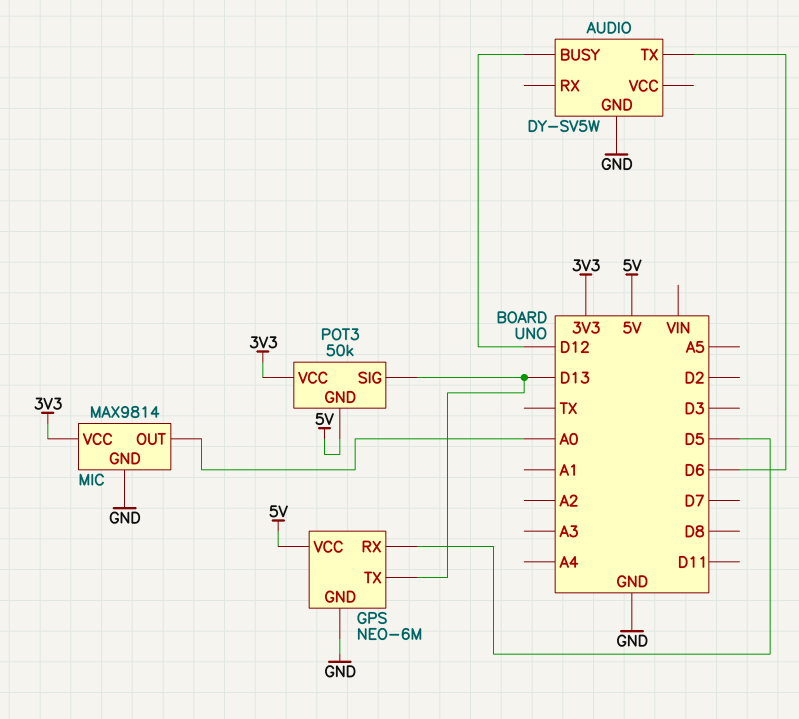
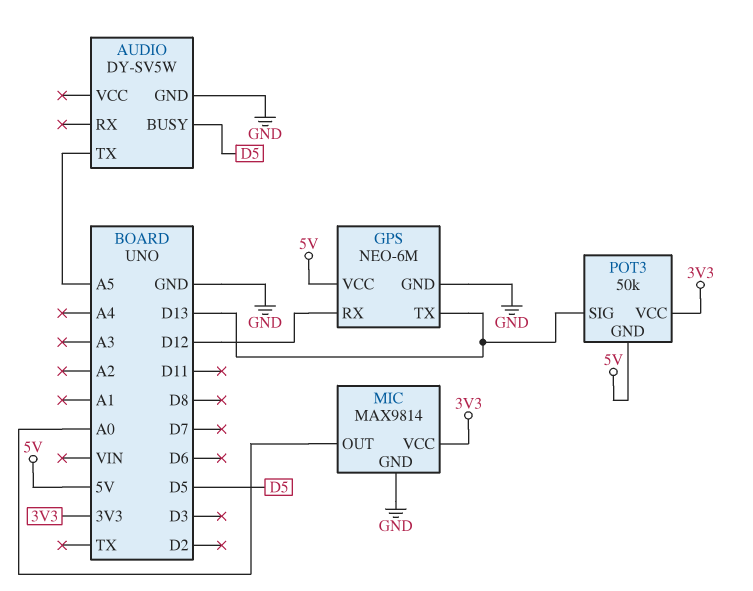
AUDIO pin BUSY: D12 -> D5
AUDIO pin TX: D6 -> A5
GPS pin RX: D5 -> D12

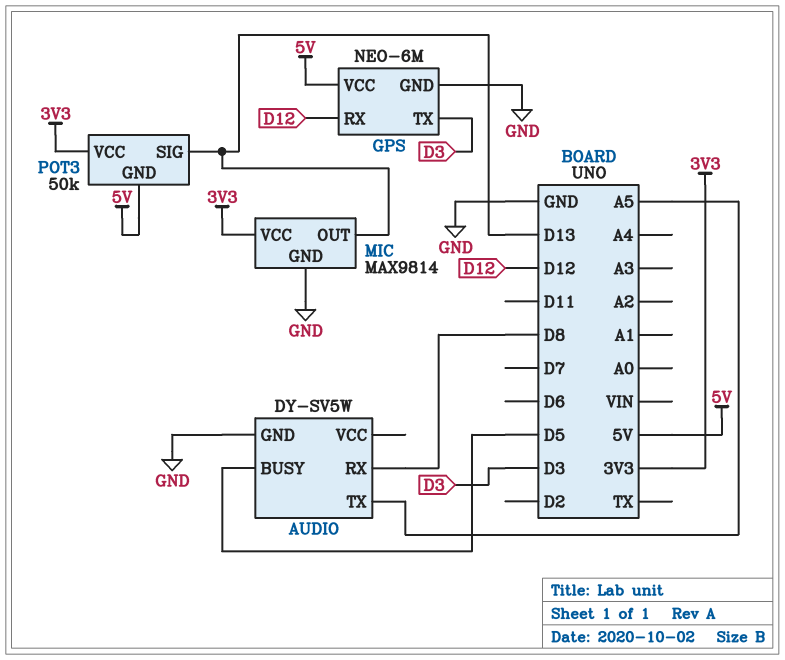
AUDIO pin RX: none -> D8
GPS pin TX: D13 -> D3
MIC pin OUT: A0 -> D13

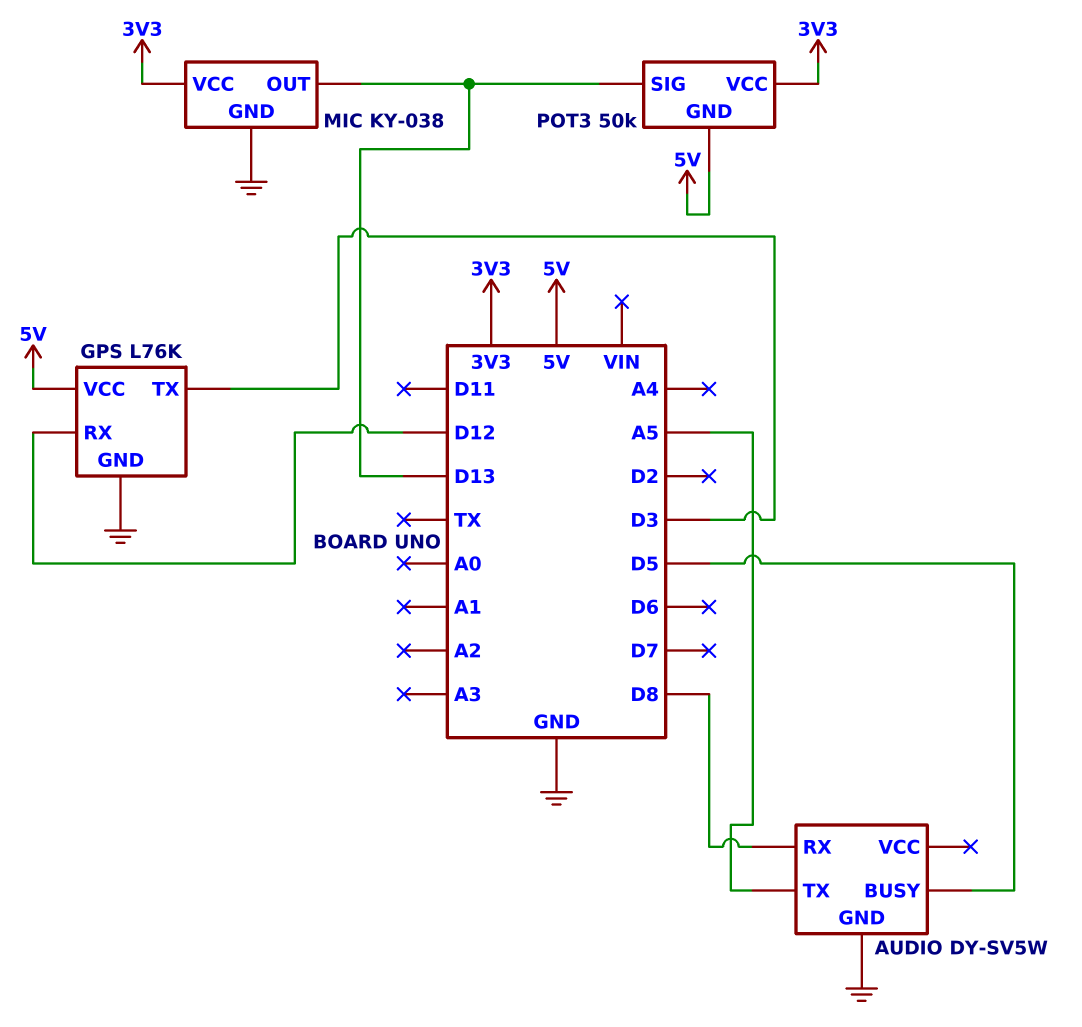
GPS: NEO-6M -> L76K
MIC: MAX9814 -> KY-038

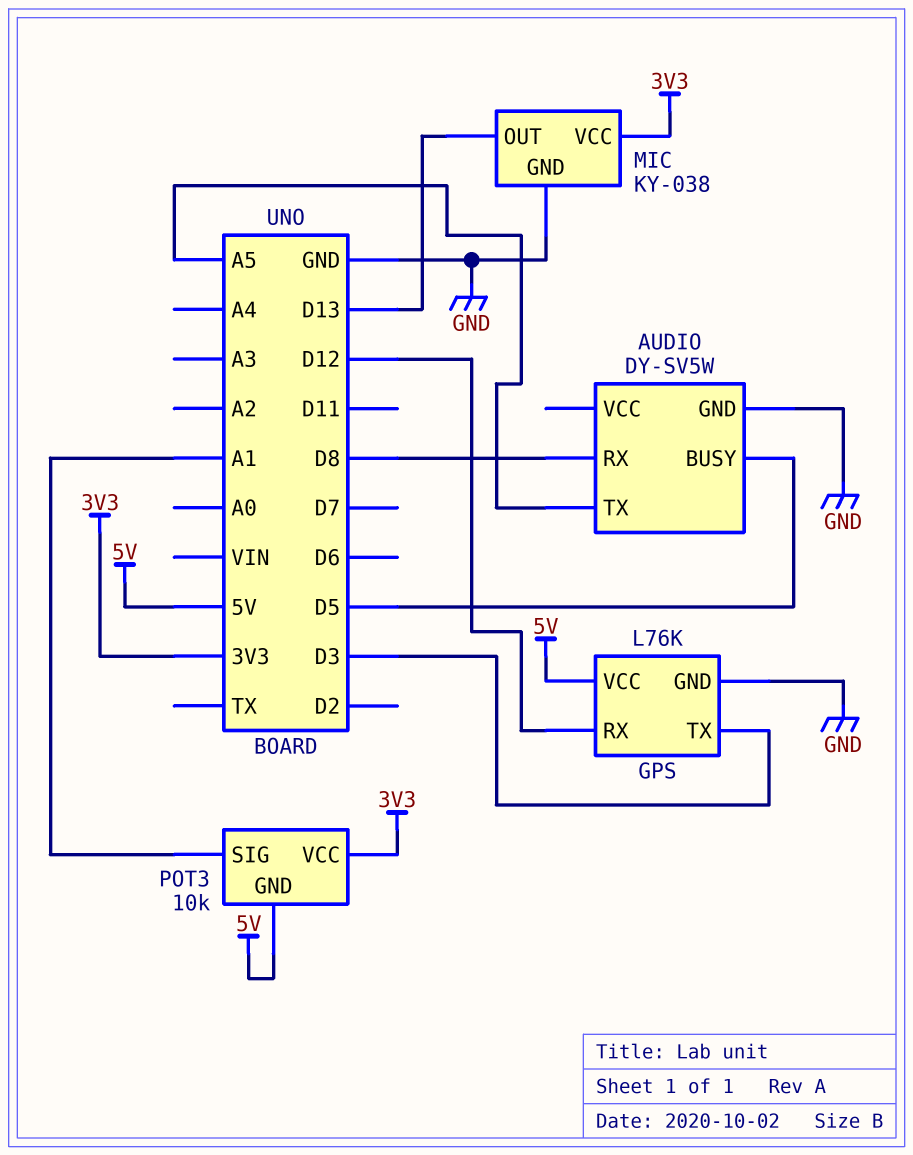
POT3: 50k -> 10k
POT3 pin SIG: D13 -> A1

